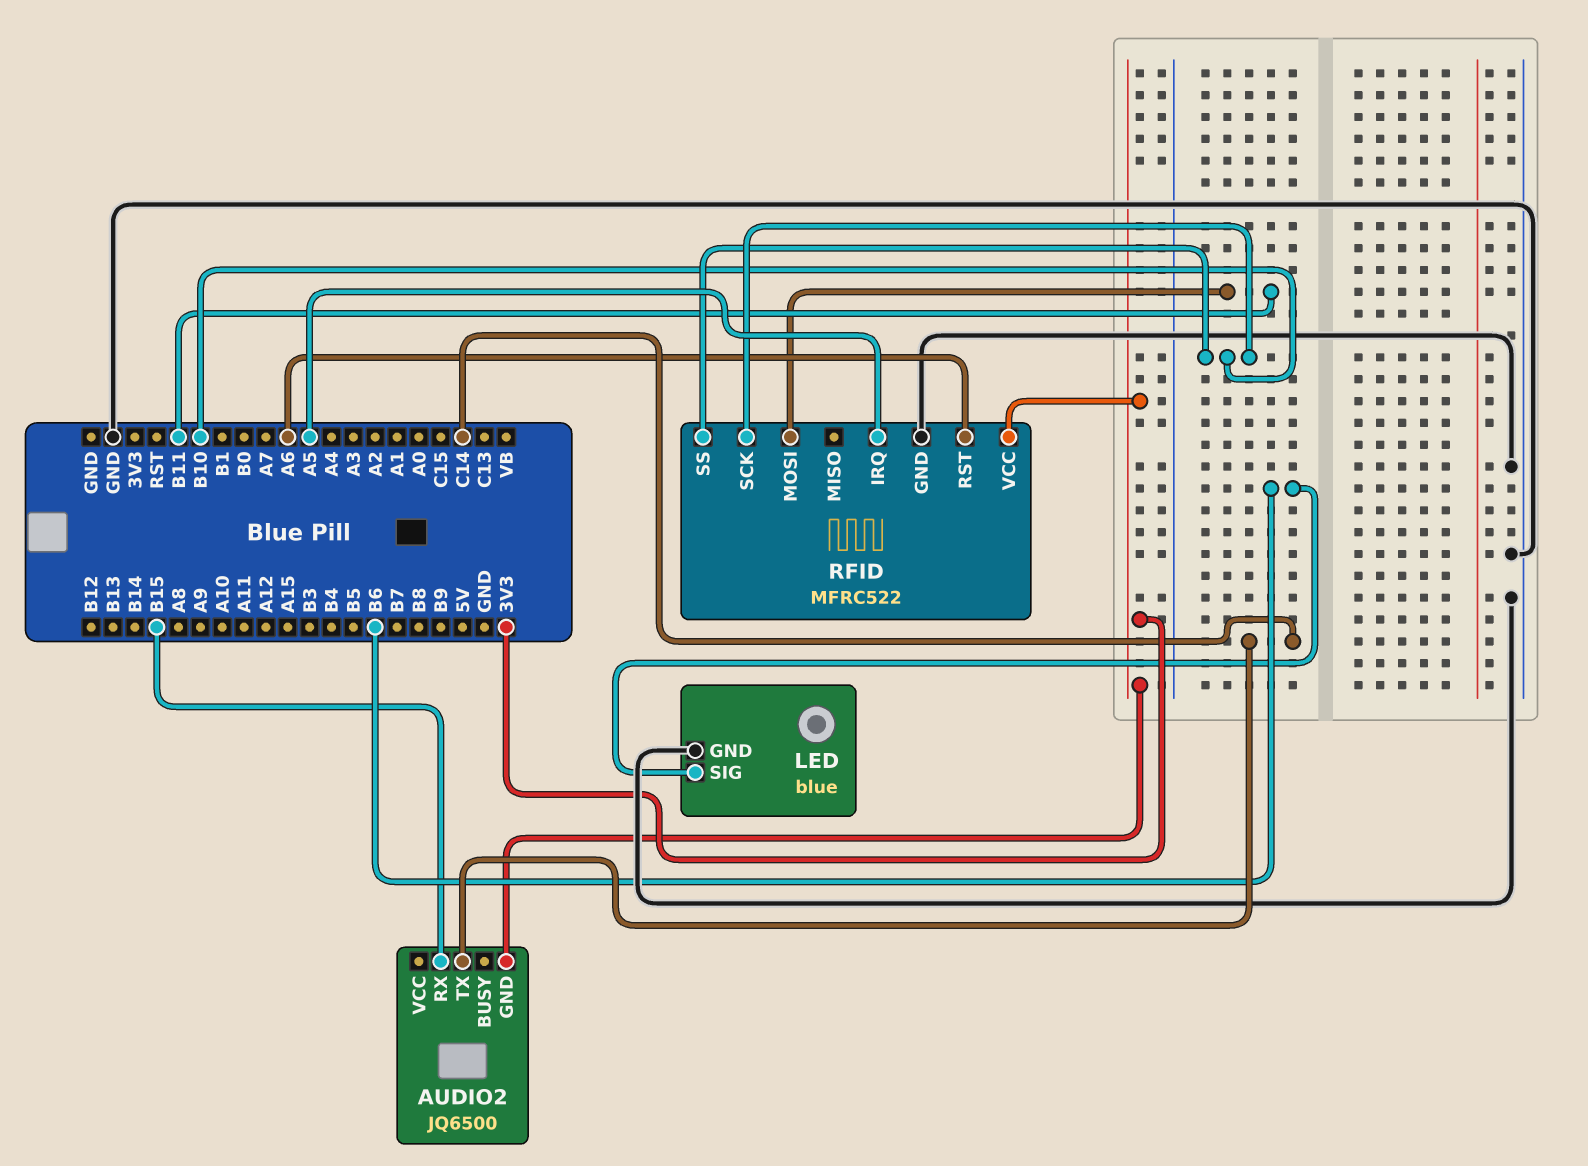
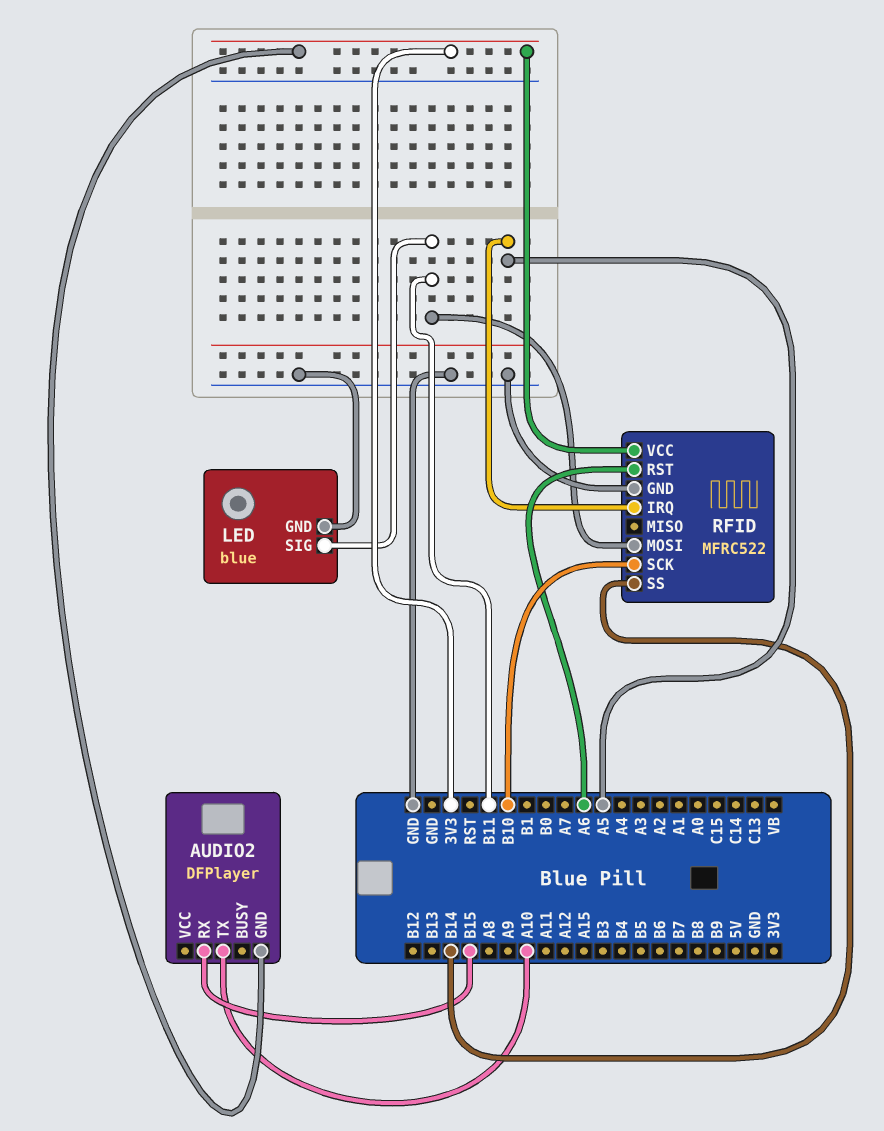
AUDIO2: JQ6500 -> DFPlayer
AUDIO2 pin TX: C14 -> A10
LED pin SIG: B6 -> B11
RFID pin SS: B10 -> B14

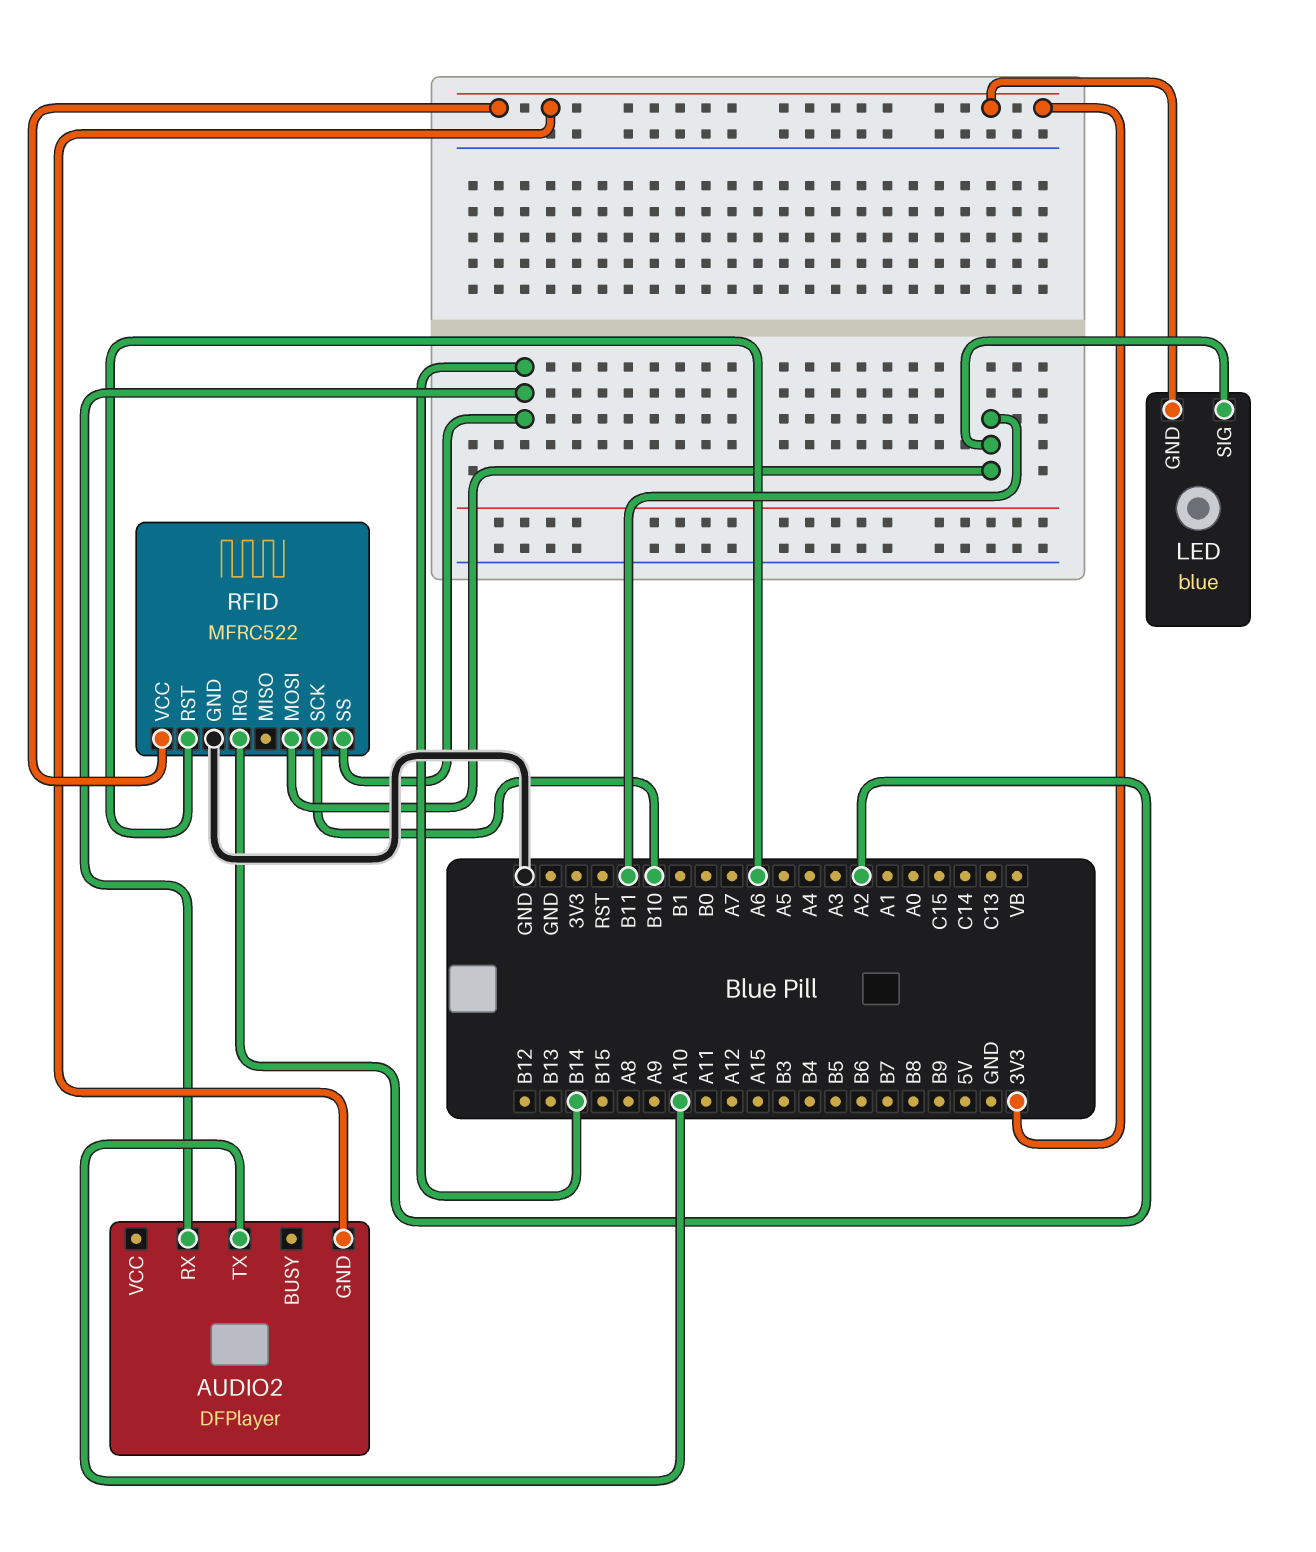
AUDIO2 pin RX: B15 -> B14
LED pin GND: GND -> 3V3
RFID pin IRQ: A5 -> A2

